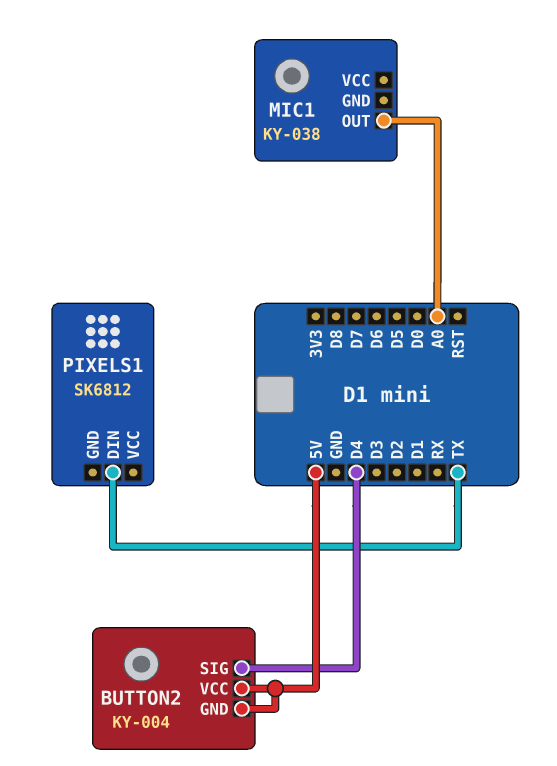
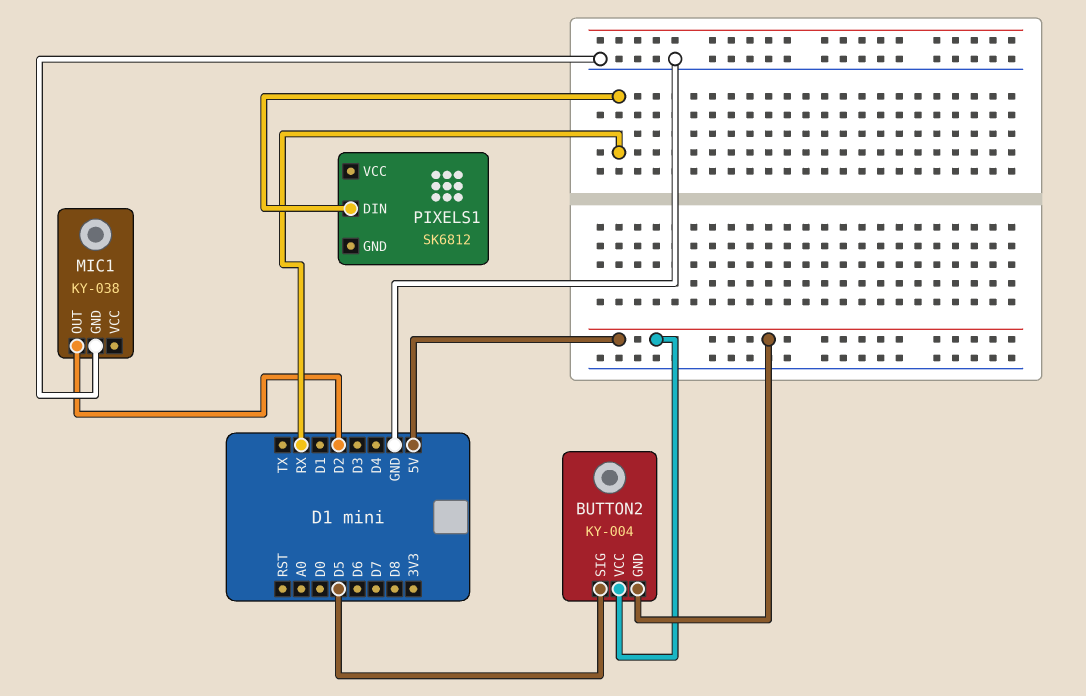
BUTTON2 pin SIG: D4 -> D5
MIC1 pin GND: none -> GND
MIC1 pin OUT: A0 -> D2
PIXELS1 pin DIN: TX -> RX

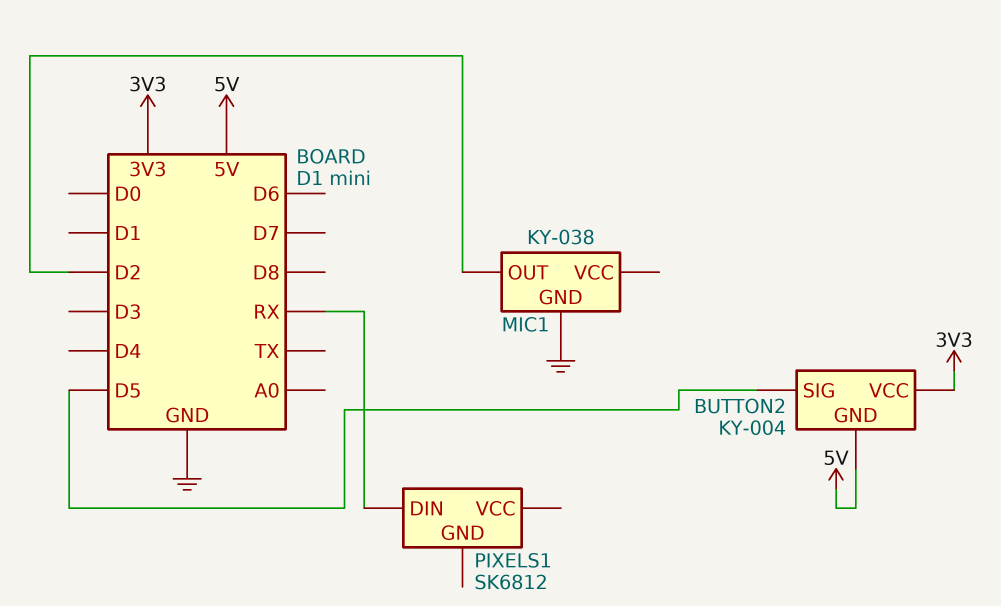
BUTTON2 pin VCC: 5V -> 3V3

